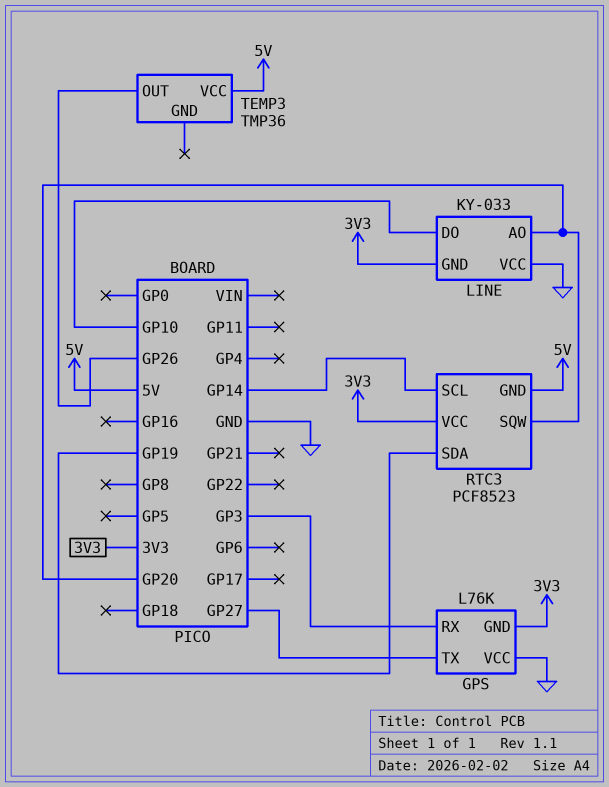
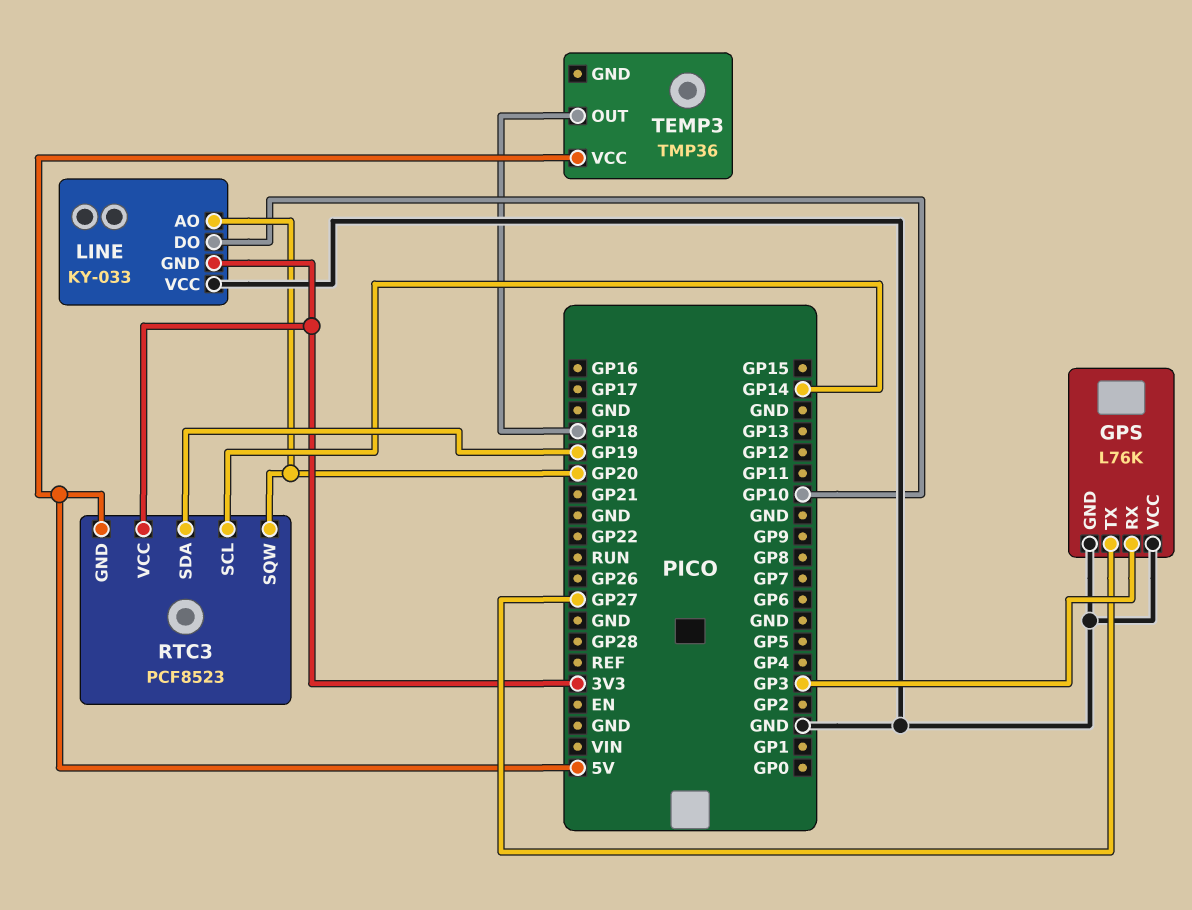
GPS pin GND: 3V3 -> GND
TEMP3 pin OUT: GP26 -> GP18

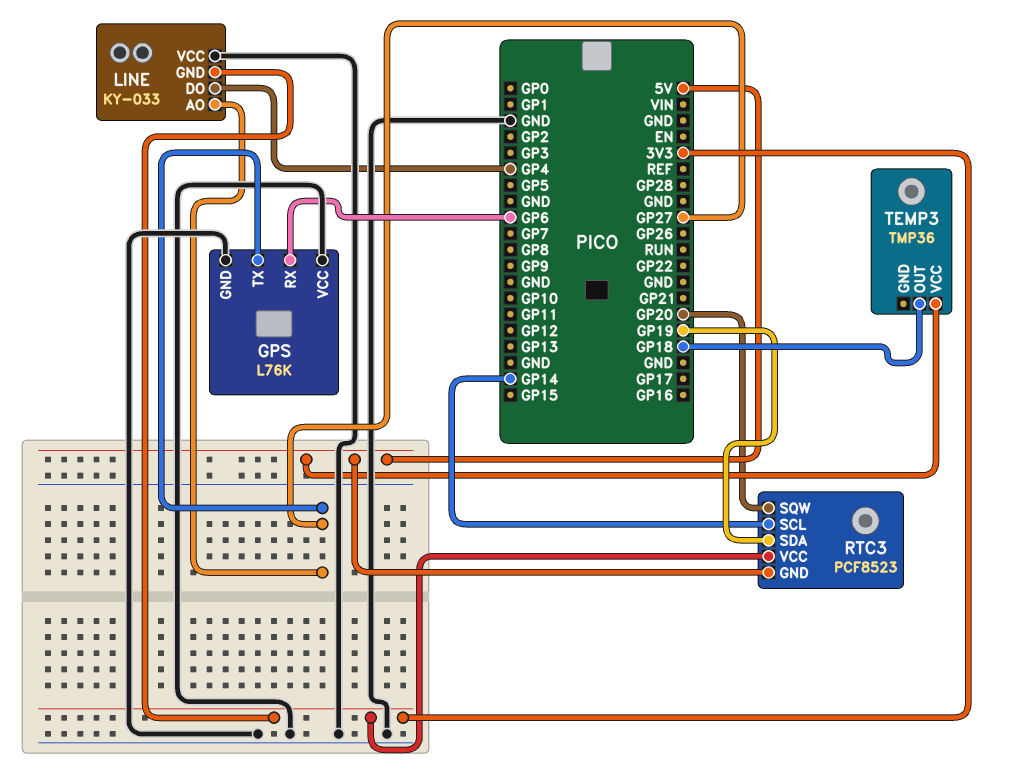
GPS pin RX: GP3 -> GP6
LINE pin AO: GP20 -> GP27
LINE pin DO: GP10 -> GP4

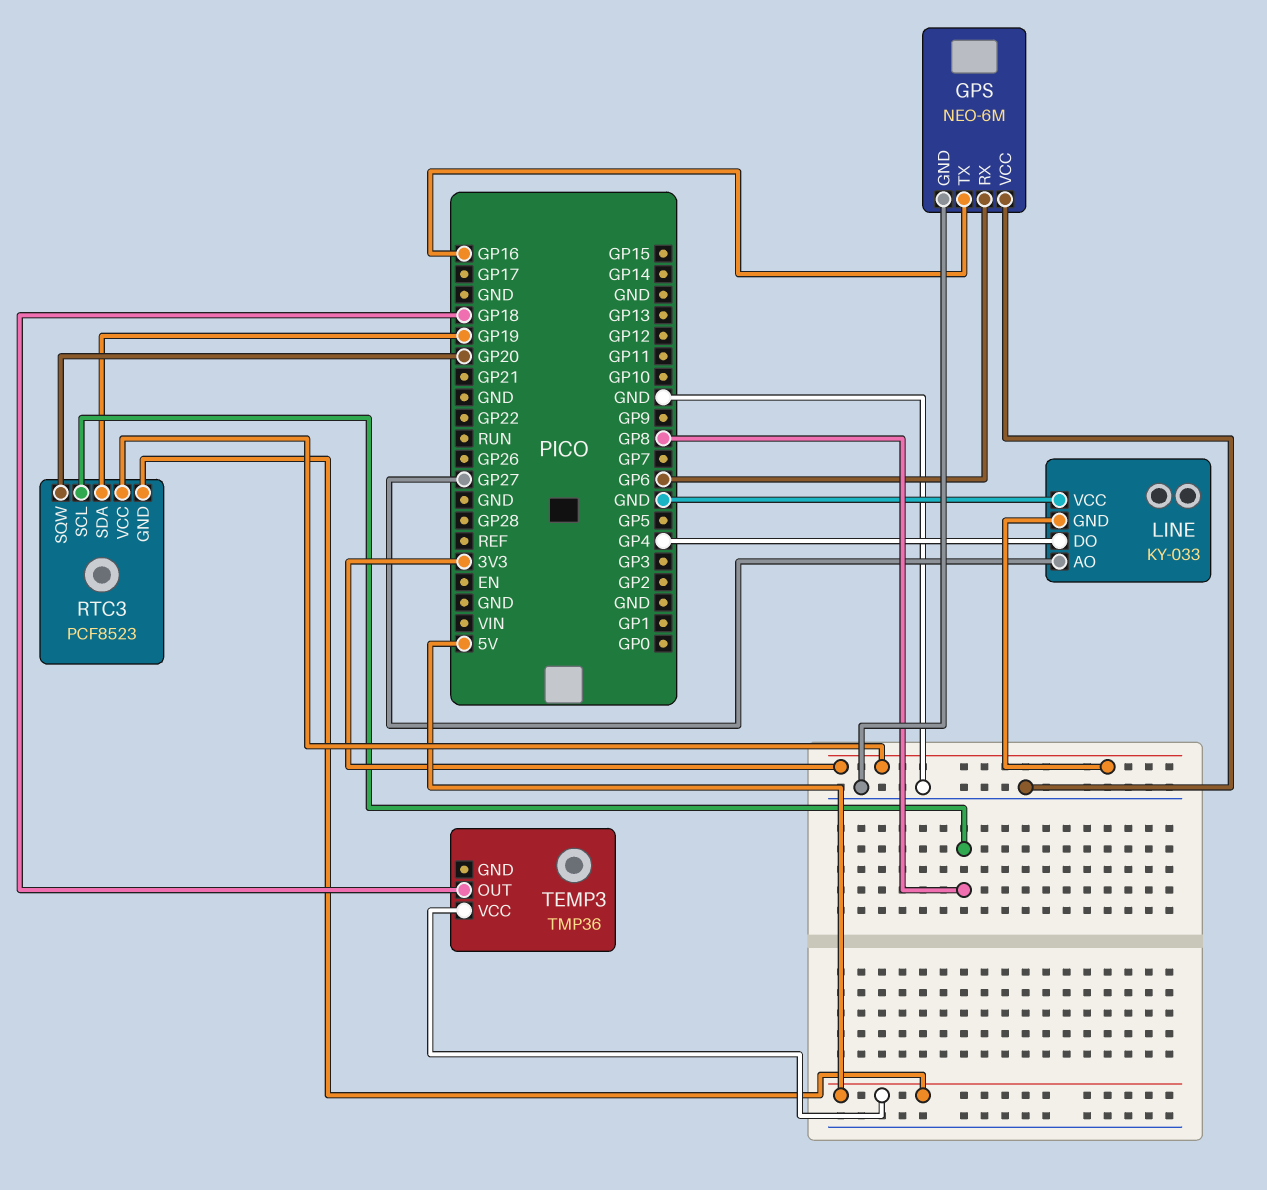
GPS: L76K -> NEO-6M
GPS pin TX: GP27 -> GP16
RTC3 pin SCL: GP14 -> GP8

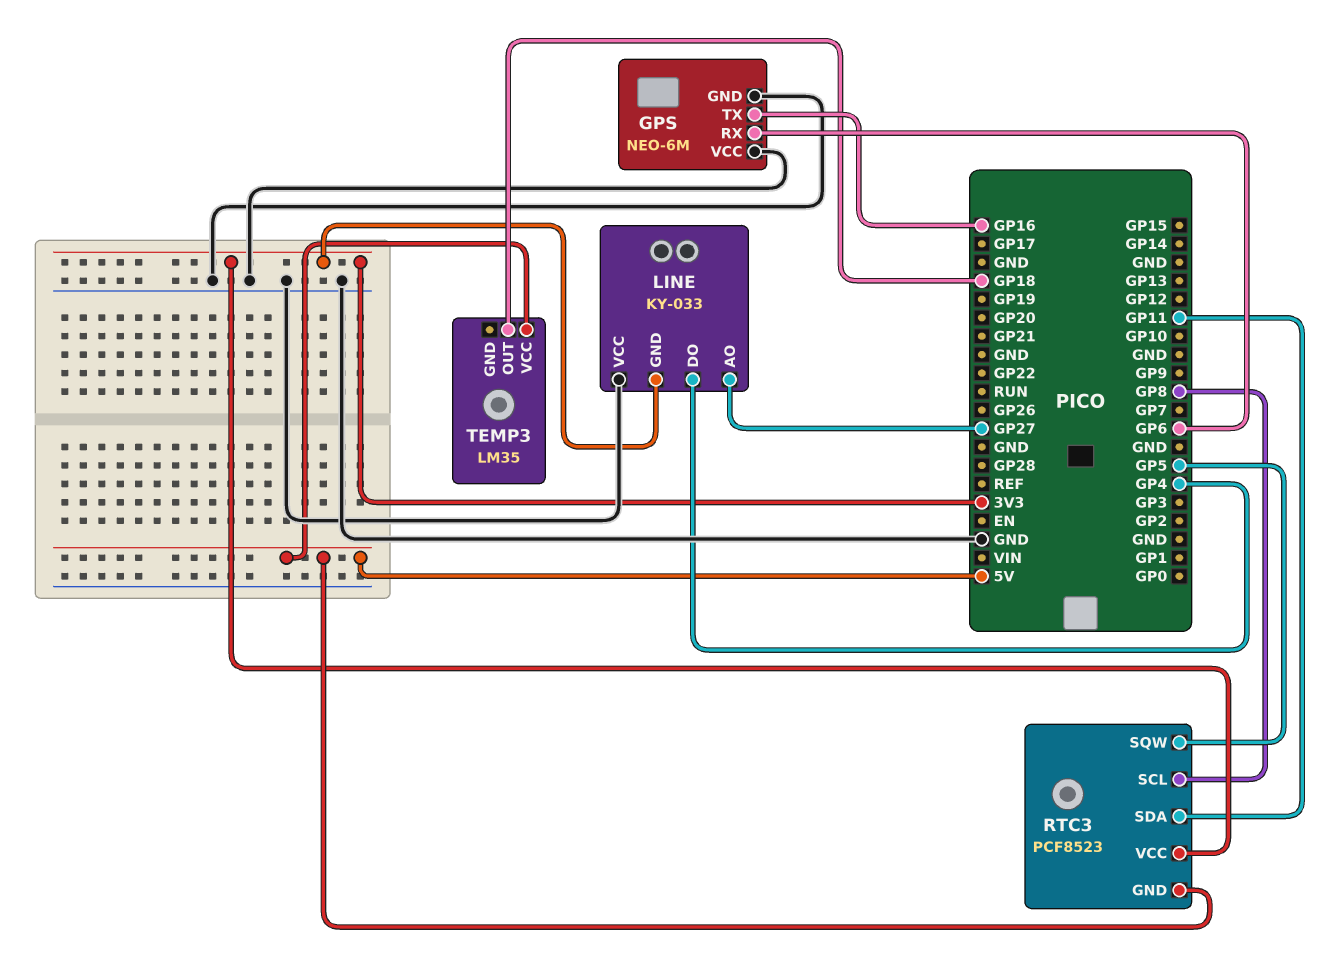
RTC3 pin SDA: GP19 -> GP11
RTC3 pin SQW: GP20 -> GP5
TEMP3: TMP36 -> LM35

